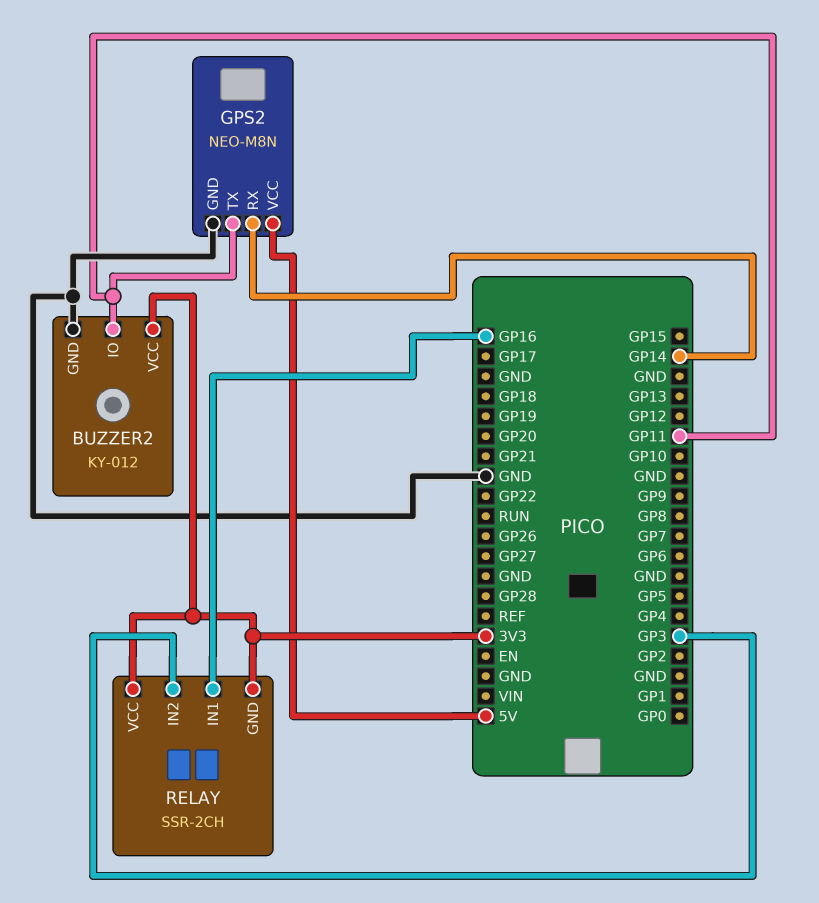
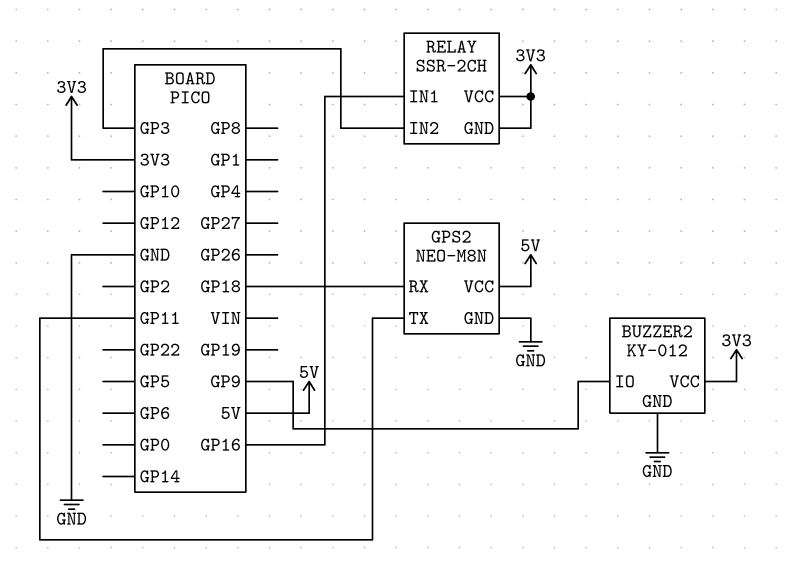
BUZZER2 pin IO: GP11 -> GP9
GPS2 pin RX: GP14 -> GP18

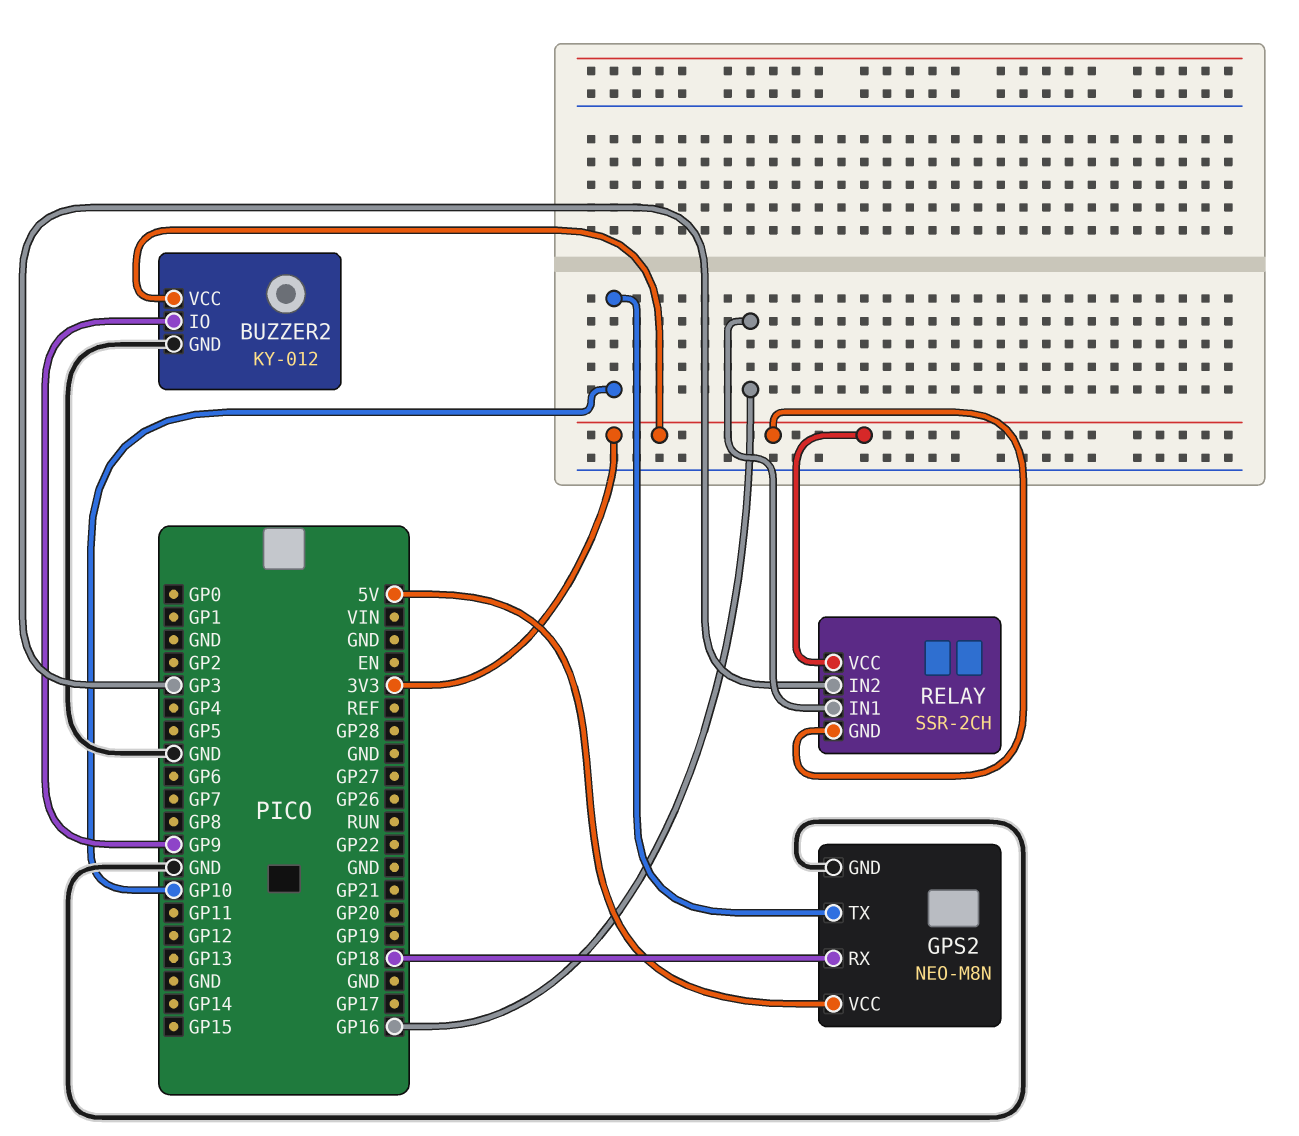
GPS2 pin TX: GP11 -> GP10

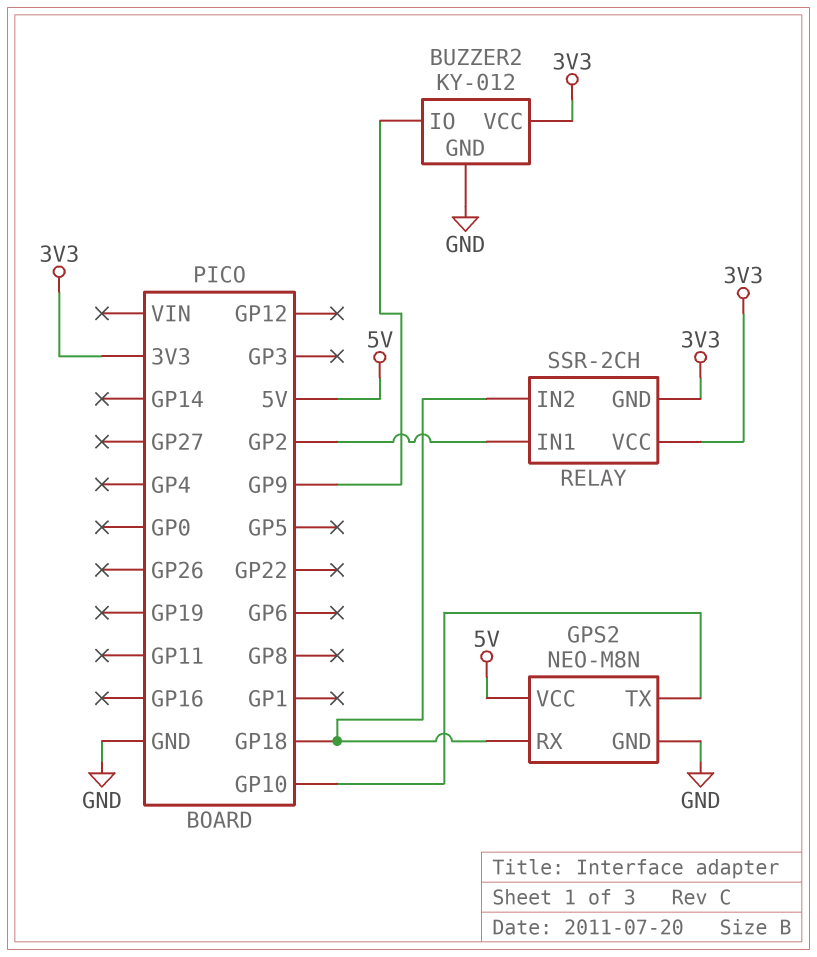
RELAY pin IN1: GP16 -> GP2
RELAY pin IN2: GP3 -> GP18

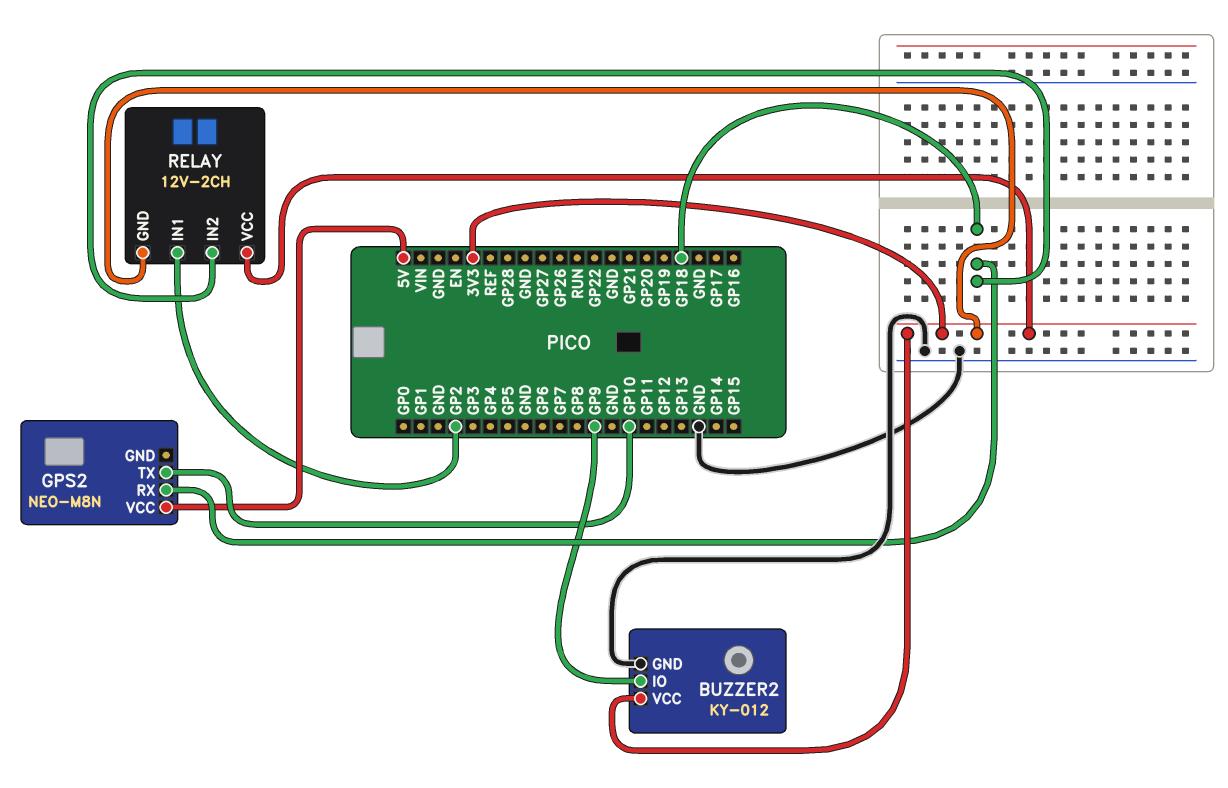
GPS2 pin GND: GND -> none
RELAY: SSR-2CH -> 12V-2CH

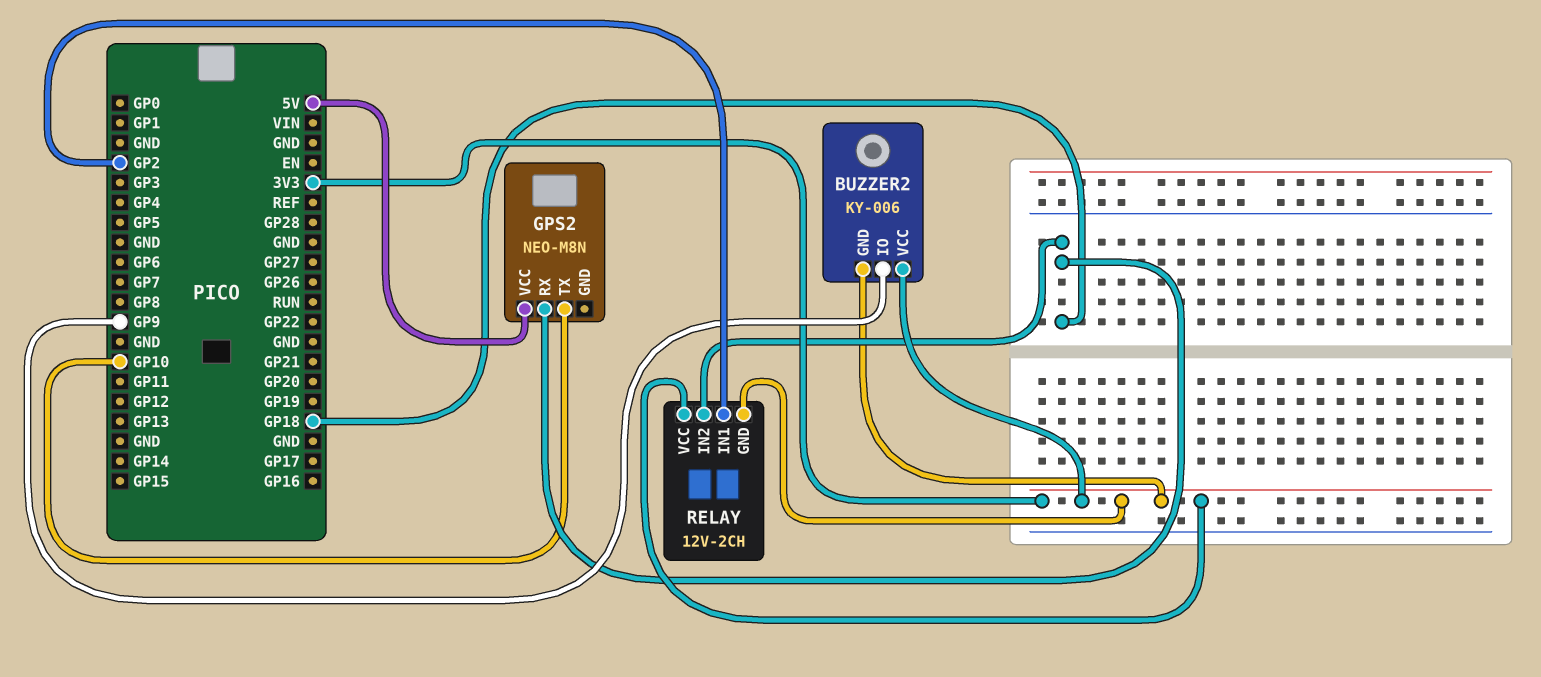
BUZZER2: KY-012 -> KY-006
BUZZER2 pin GND: GND -> 3V3

